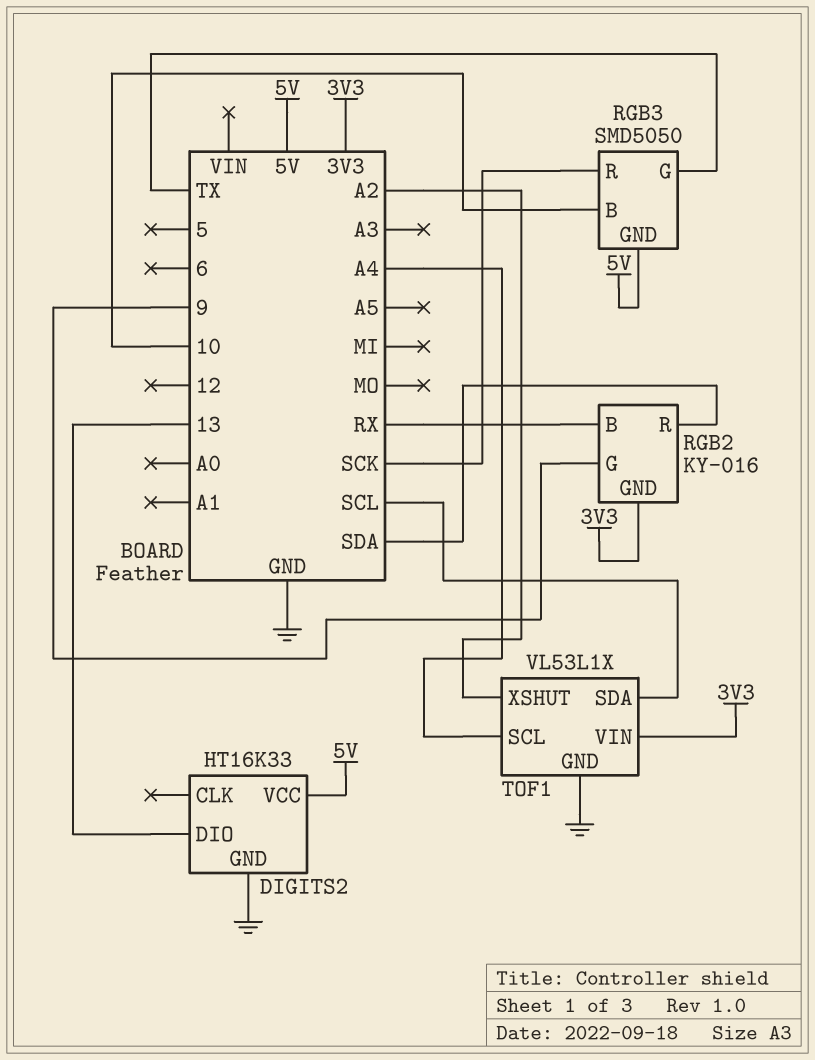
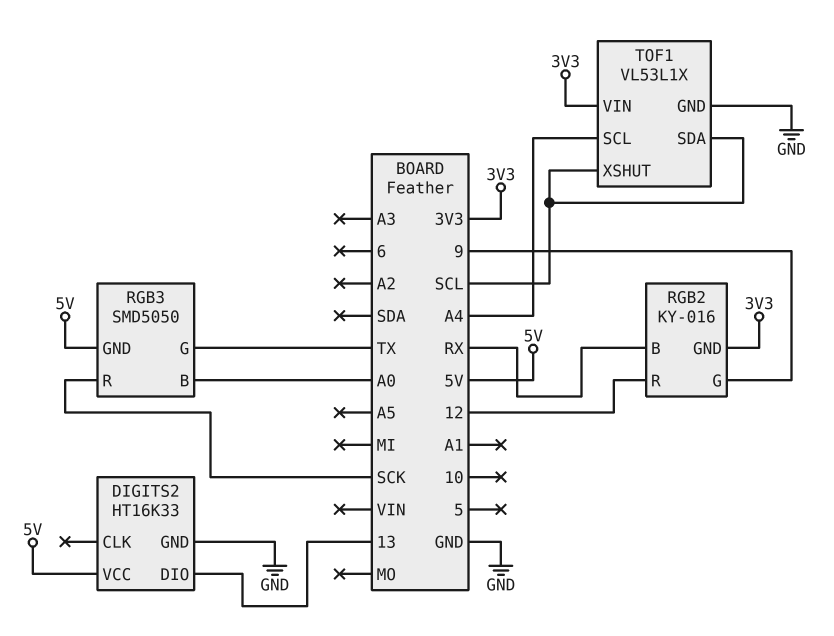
RGB2 pin R: SDA -> 12
RGB3 pin B: 10 -> A0
TOF1 pin XSHUT: A2 -> SCL

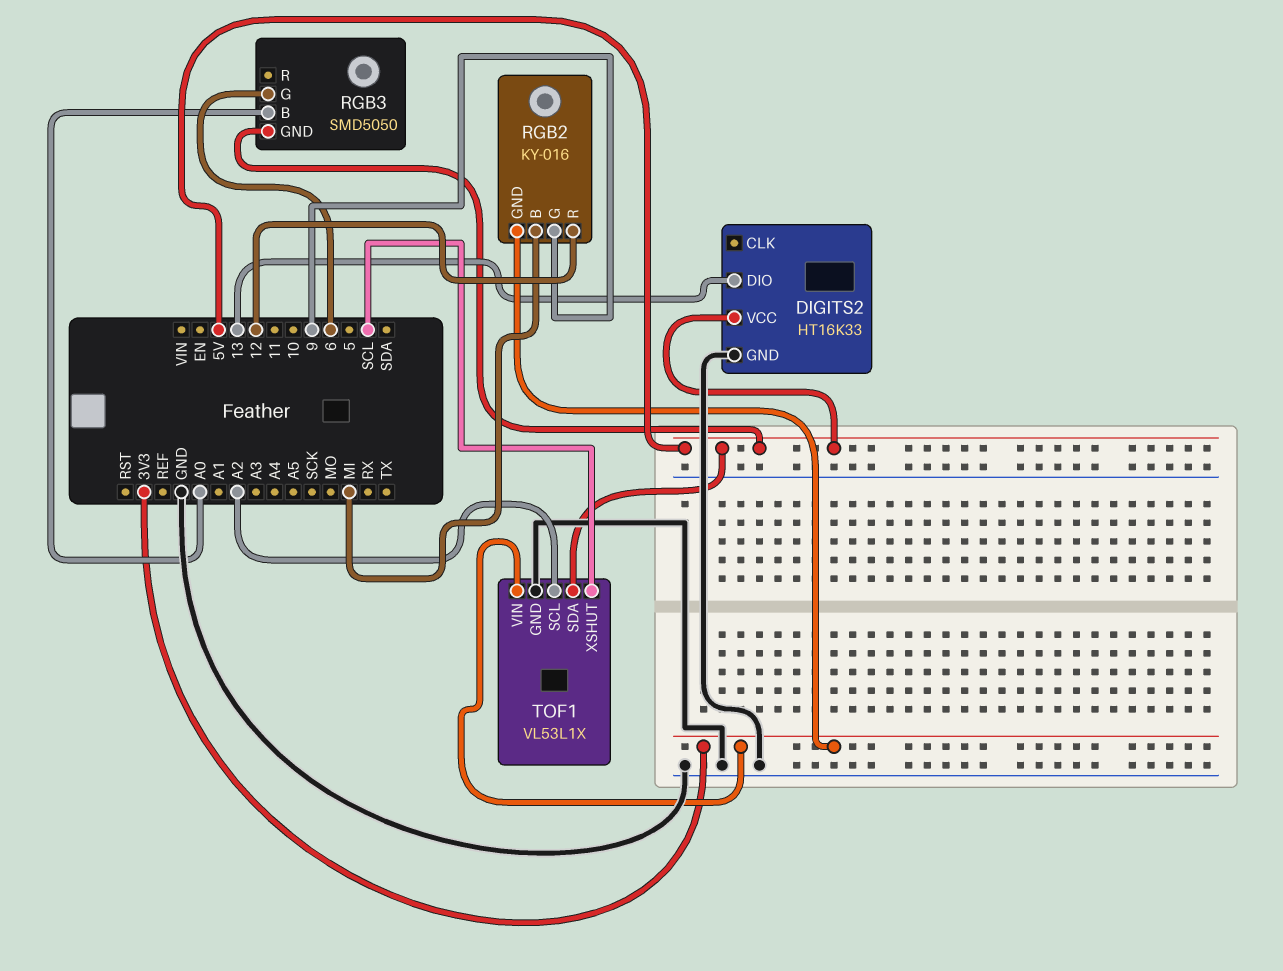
RGB2 pin B: RX -> MI
RGB3 pin G: TX -> 6
RGB3 pin R: SCK -> none
TOF1 pin SCL: A4 -> A2
TOF1 pin SDA: SCL -> 5V

